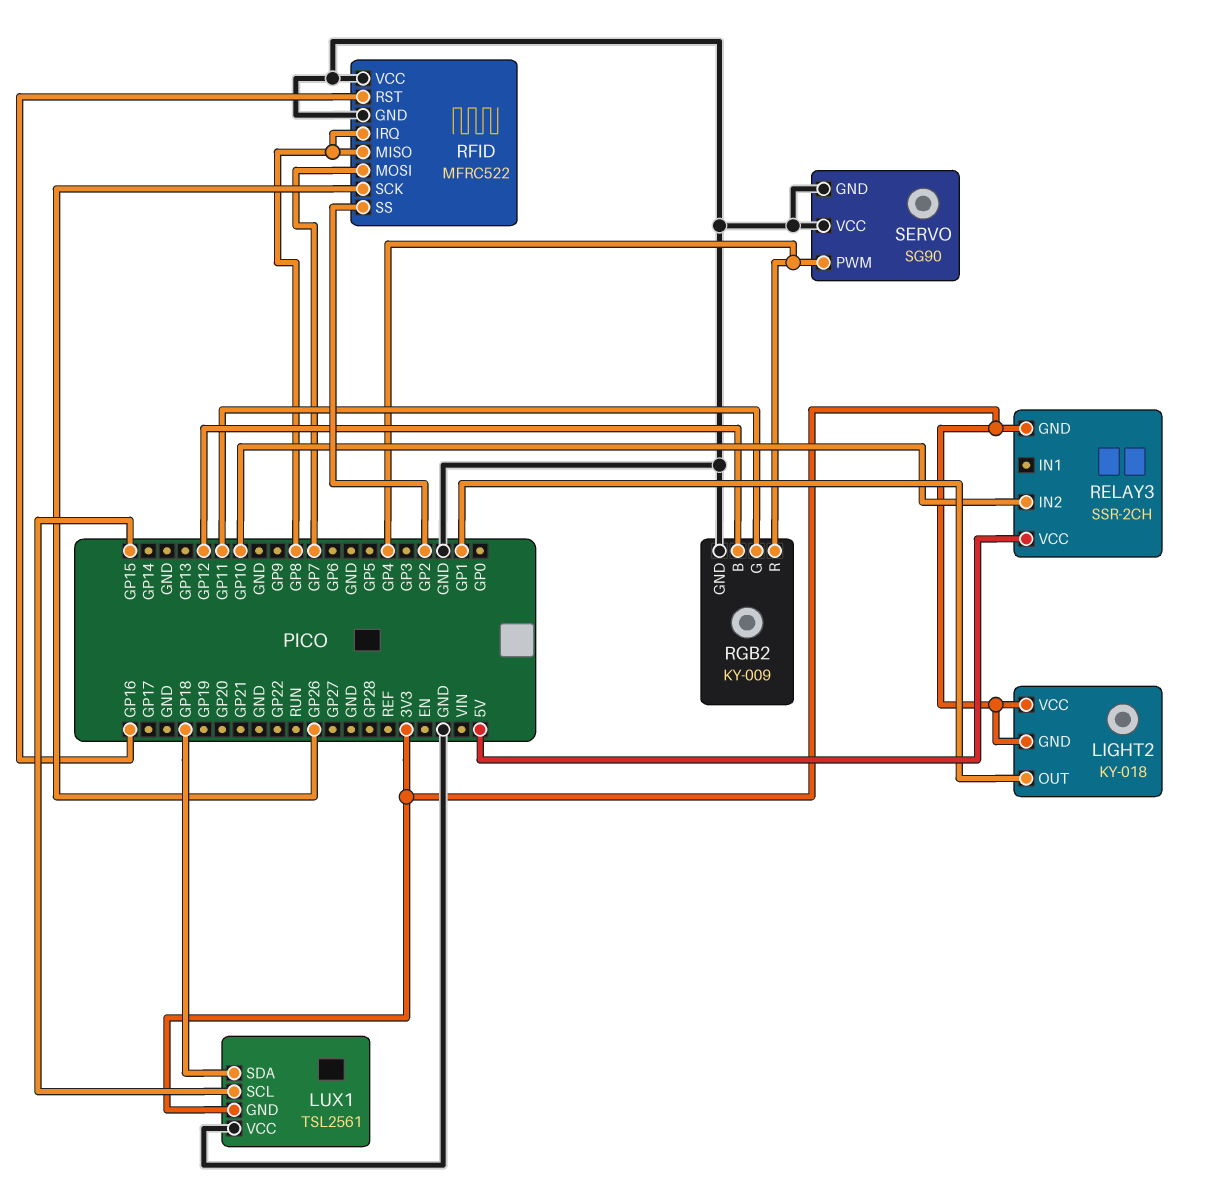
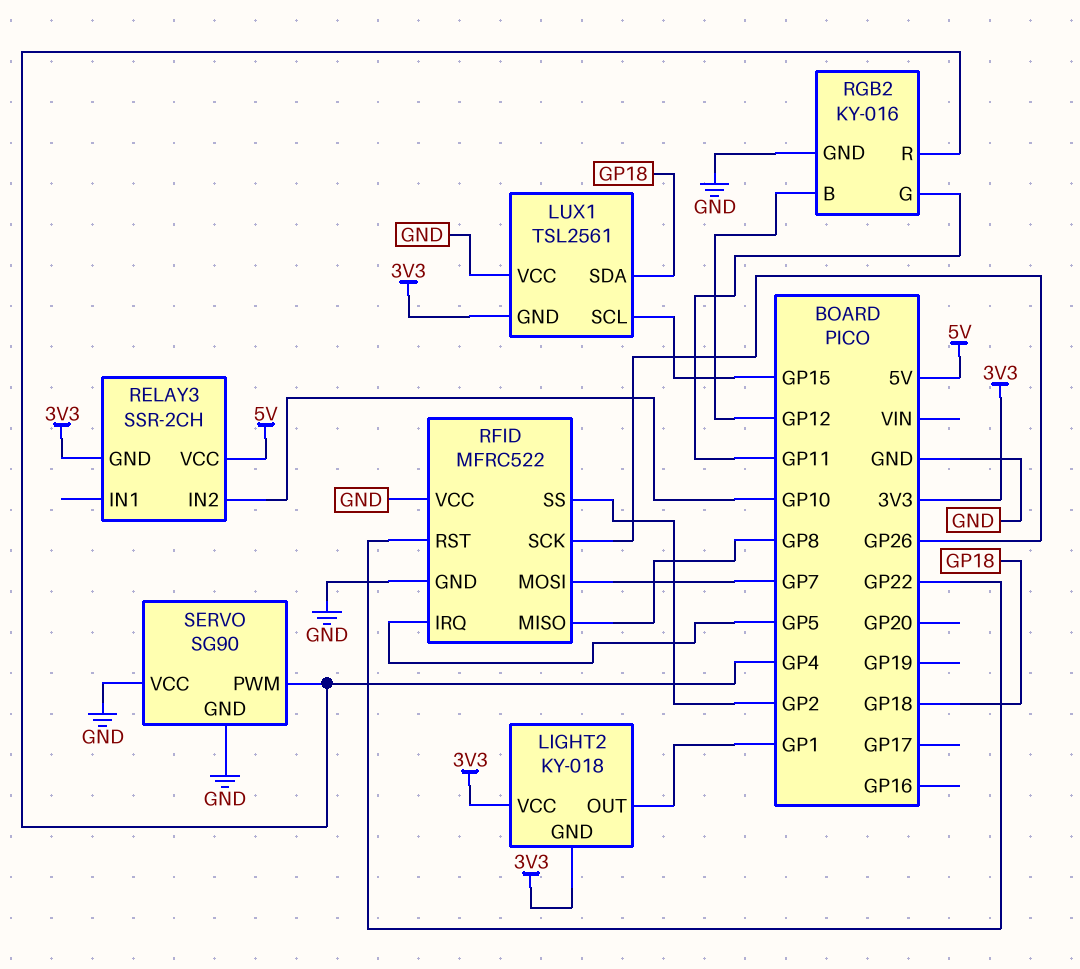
RFID pin IRQ: GP8 -> GP5
RFID pin RST: GP16 -> GP22
RGB2: KY-009 -> KY-016

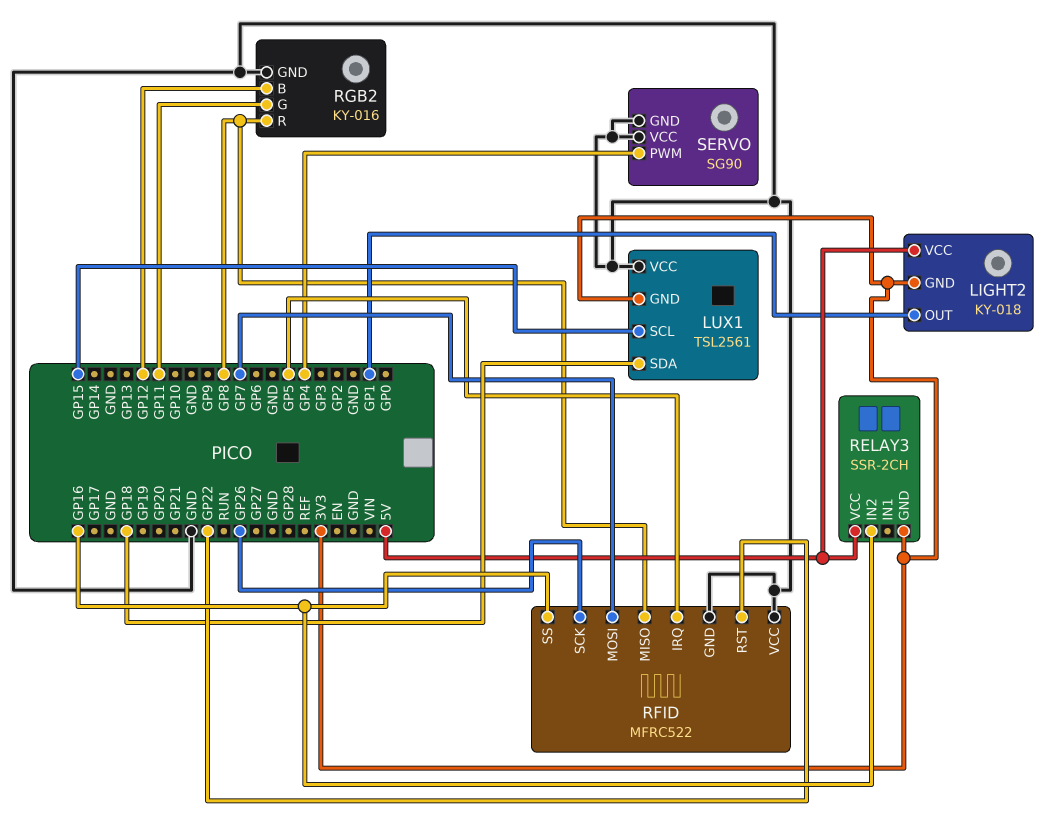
LIGHT2 pin VCC: 3V3 -> 5V
RELAY3 pin IN2: GP10 -> GP16
RFID pin SS: GP2 -> GP16
RGB2 pin R: GP4 -> GP8

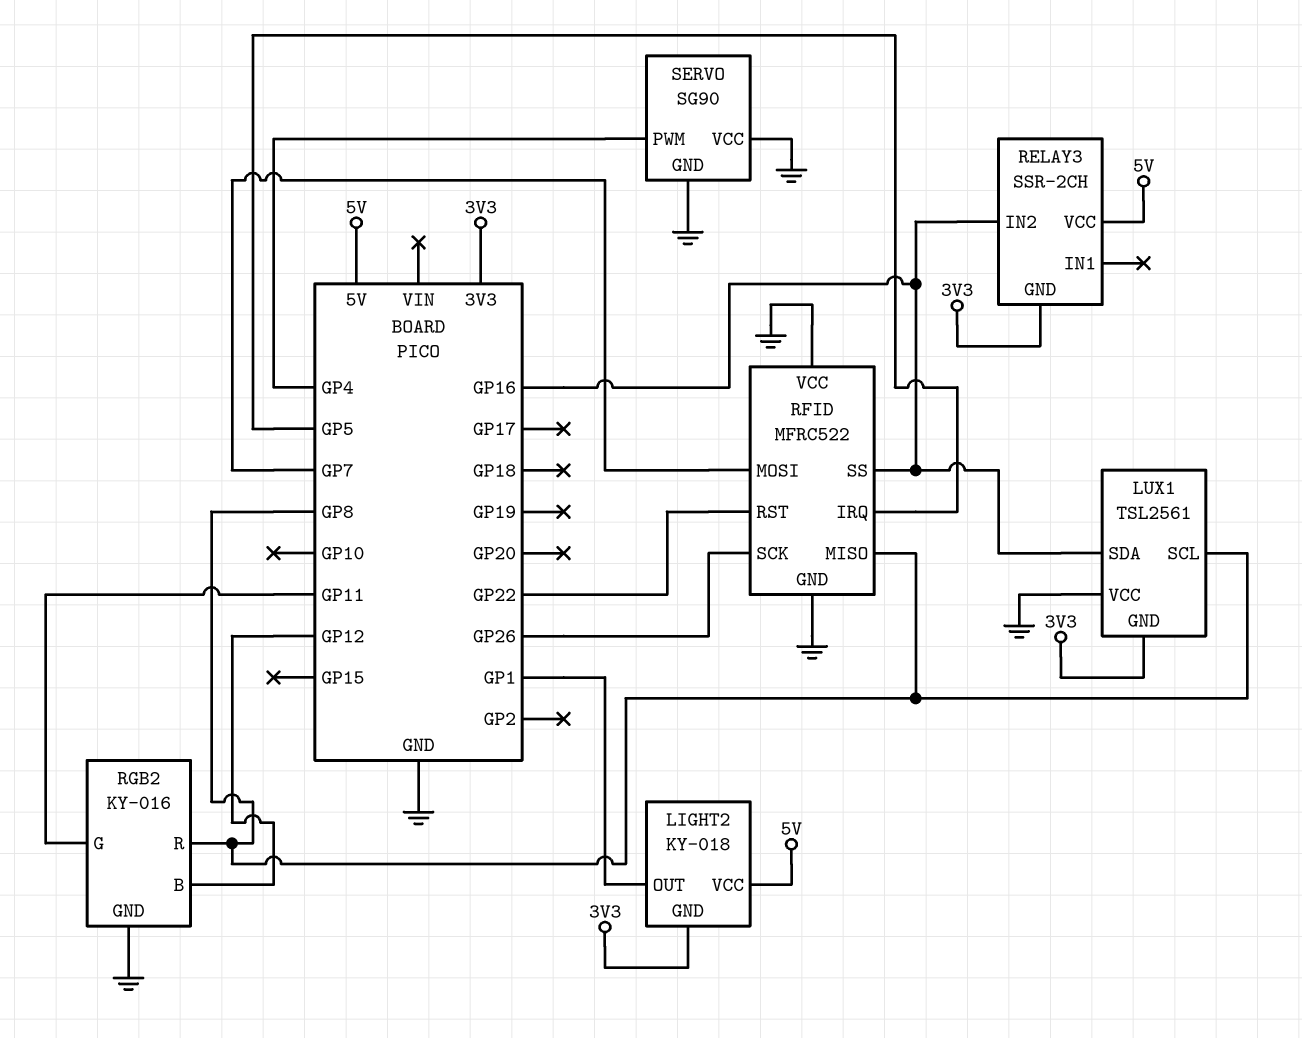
LUX1 pin SCL: GP15 -> GP8
LUX1 pin SDA: GP18 -> GP16

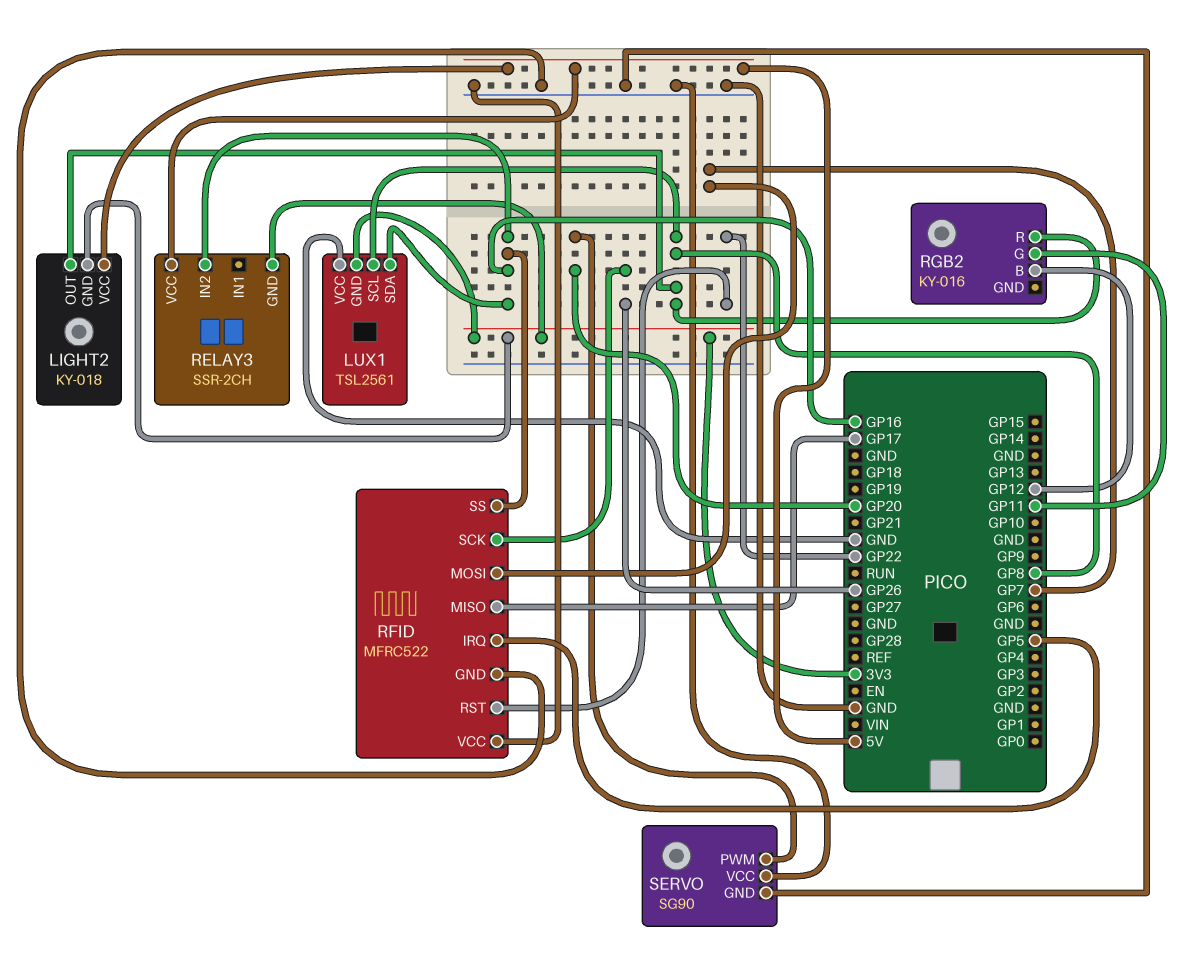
LIGHT2 pin OUT: GP1 -> GP8
RFID pin MISO: GP8 -> GP17
RGB2 pin GND: GND -> none
SERVO pin PWM: GP4 -> GP20

